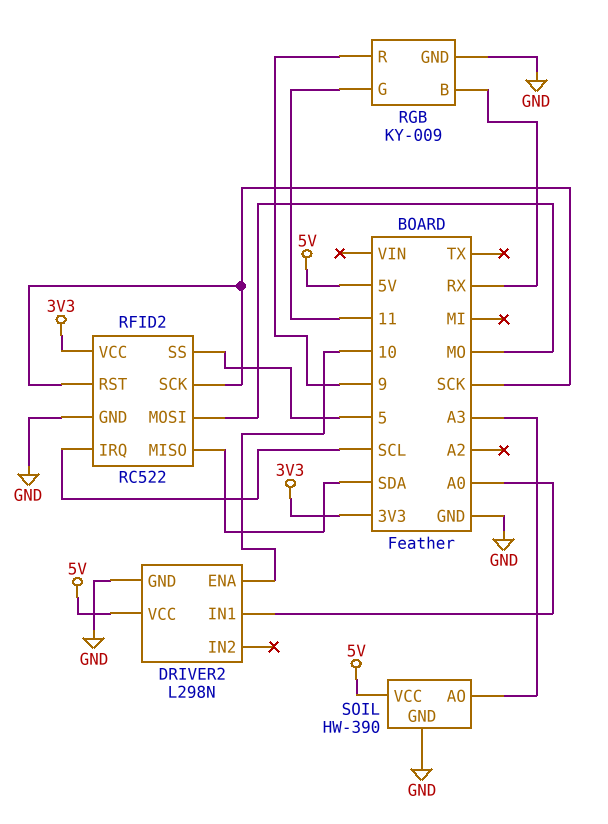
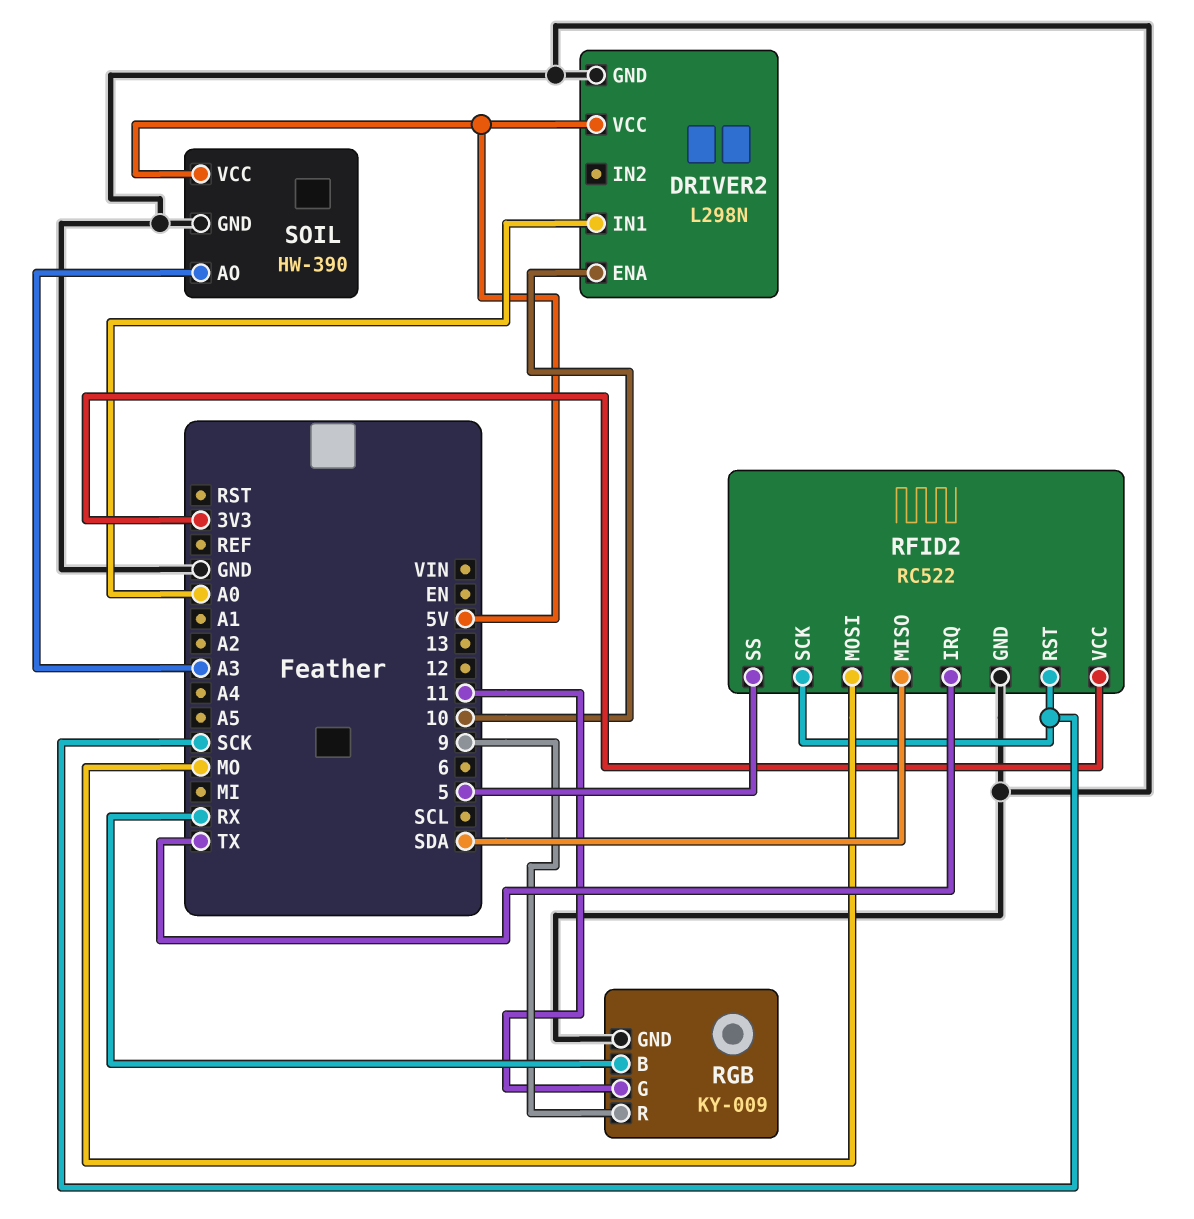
RFID2 pin IRQ: SCL -> TX

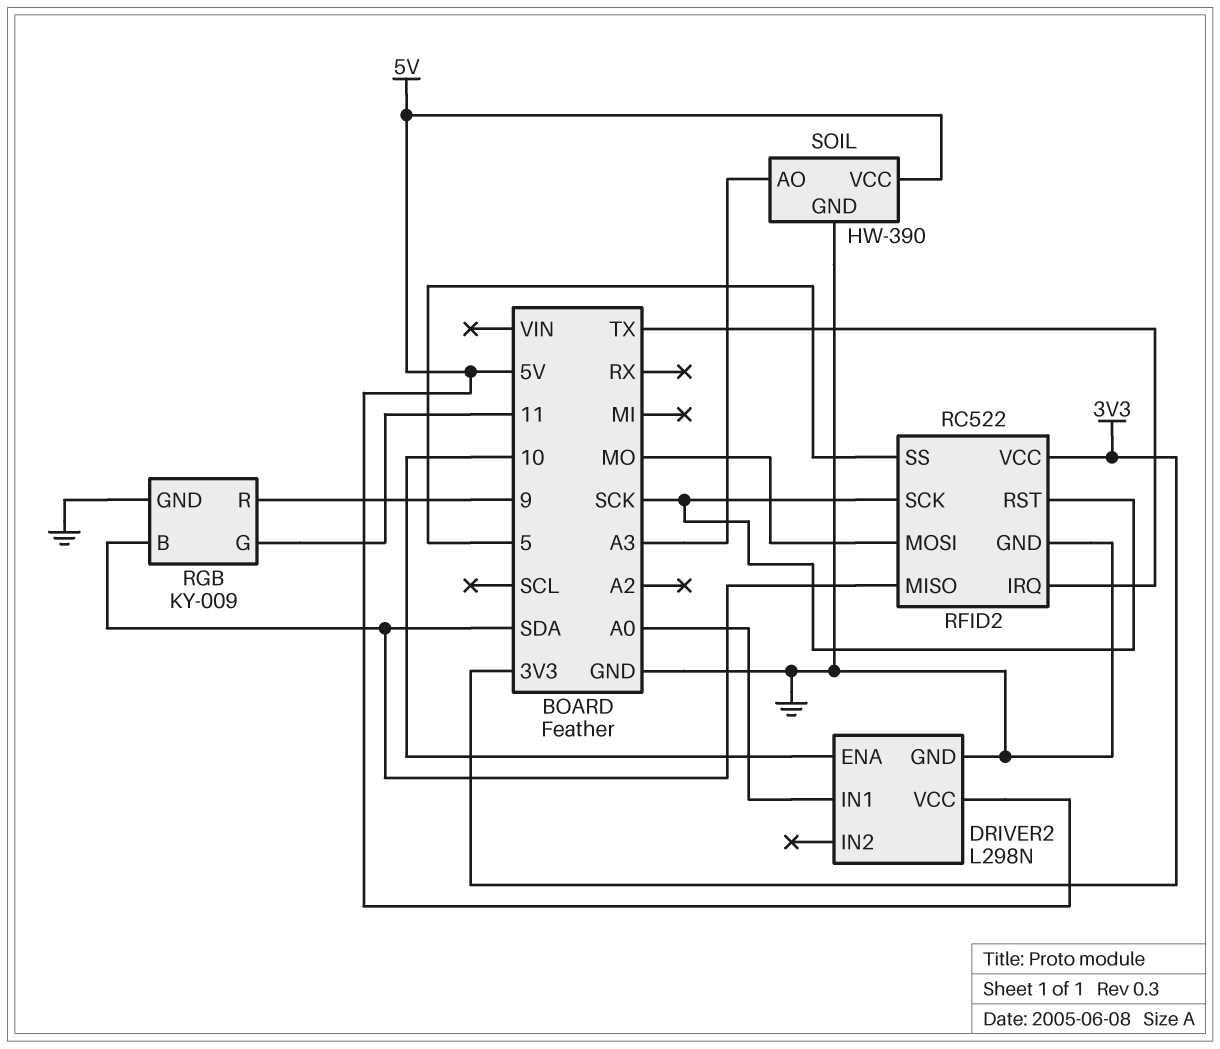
RGB pin B: RX -> SDA

